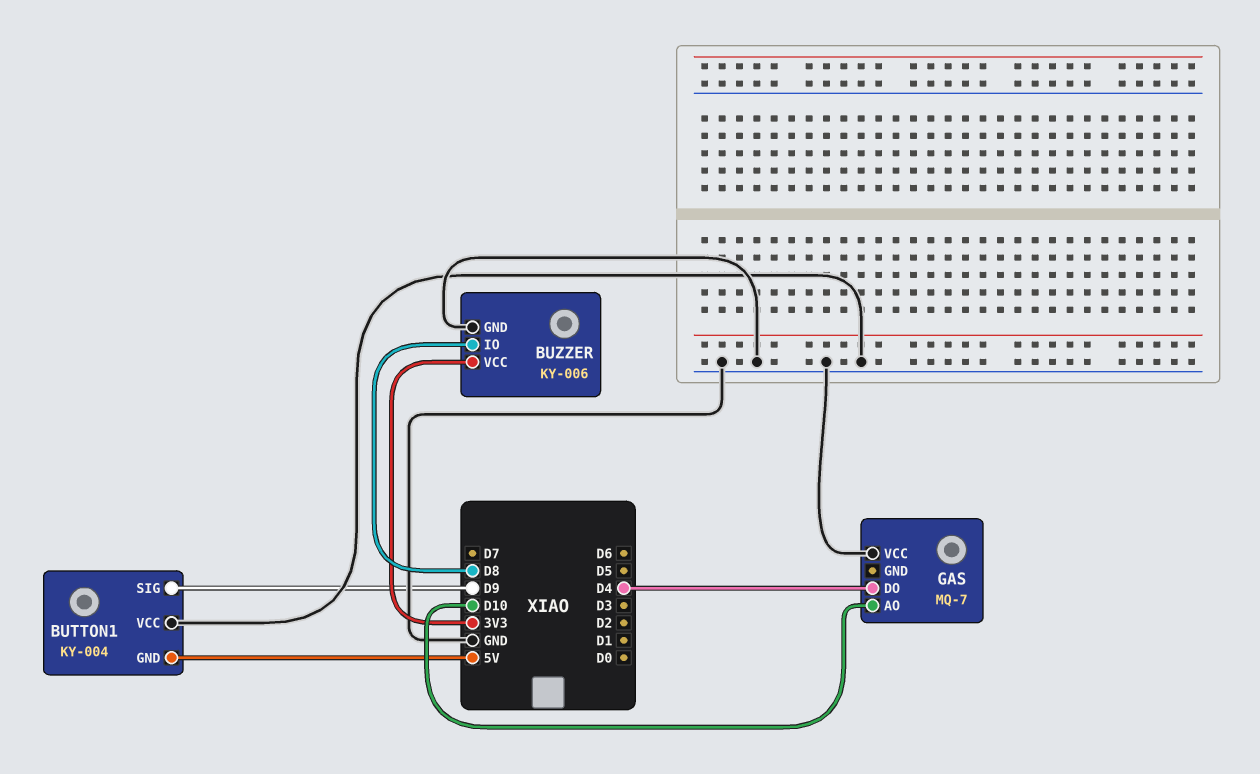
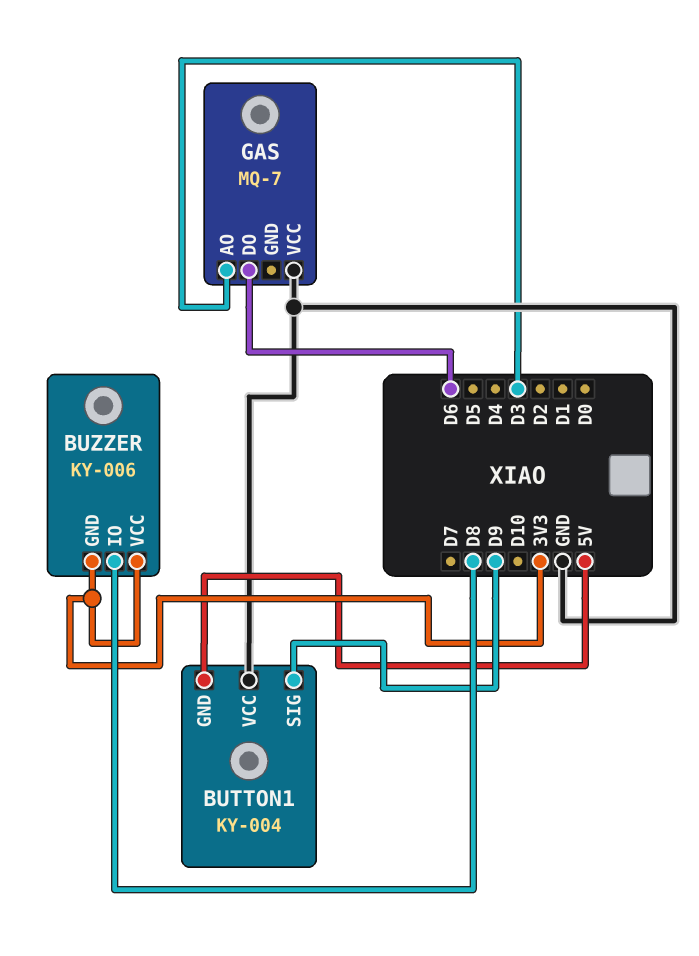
BUZZER pin GND: GND -> 3V3
GAS pin AO: D10 -> D3
GAS pin DO: D4 -> D6

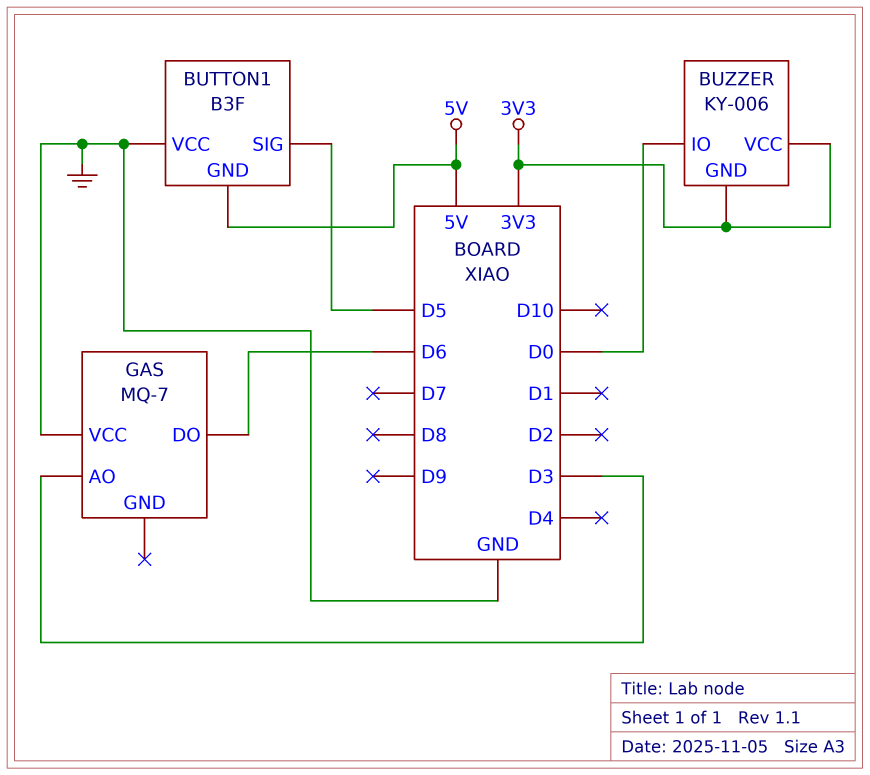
BUTTON1: KY-004 -> B3F
BUTTON1 pin SIG: D9 -> D5
BUZZER pin IO: D8 -> D0

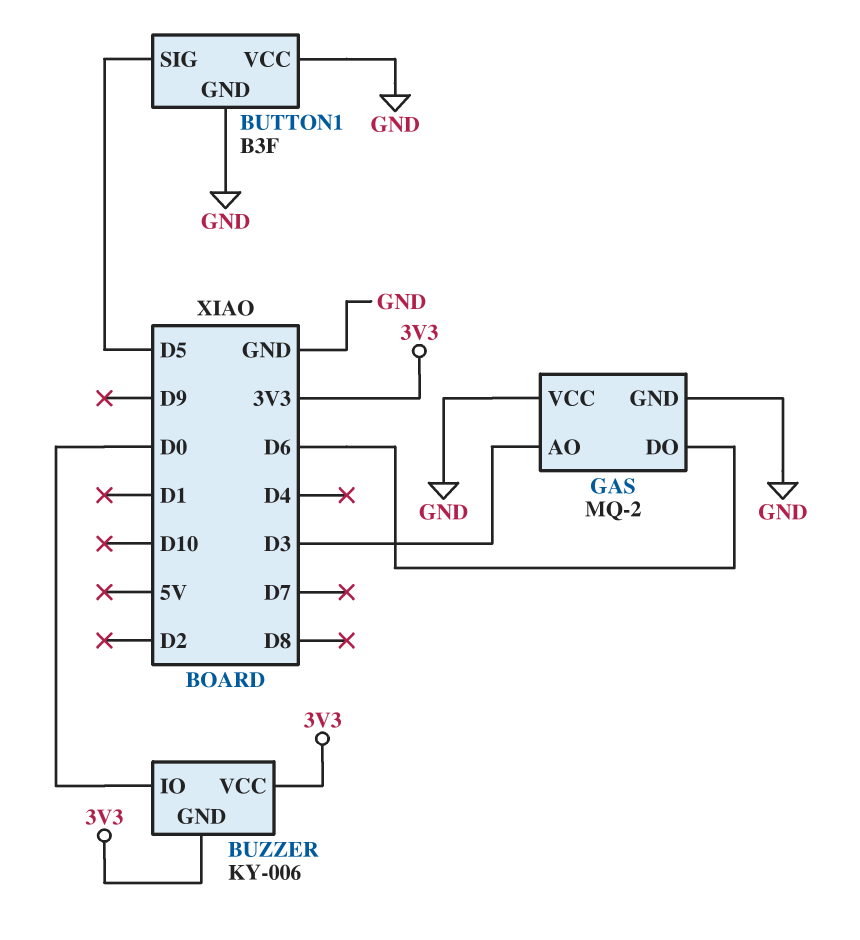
BUTTON1 pin GND: 5V -> GND
GAS: MQ-7 -> MQ-2
GAS pin GND: none -> GND

